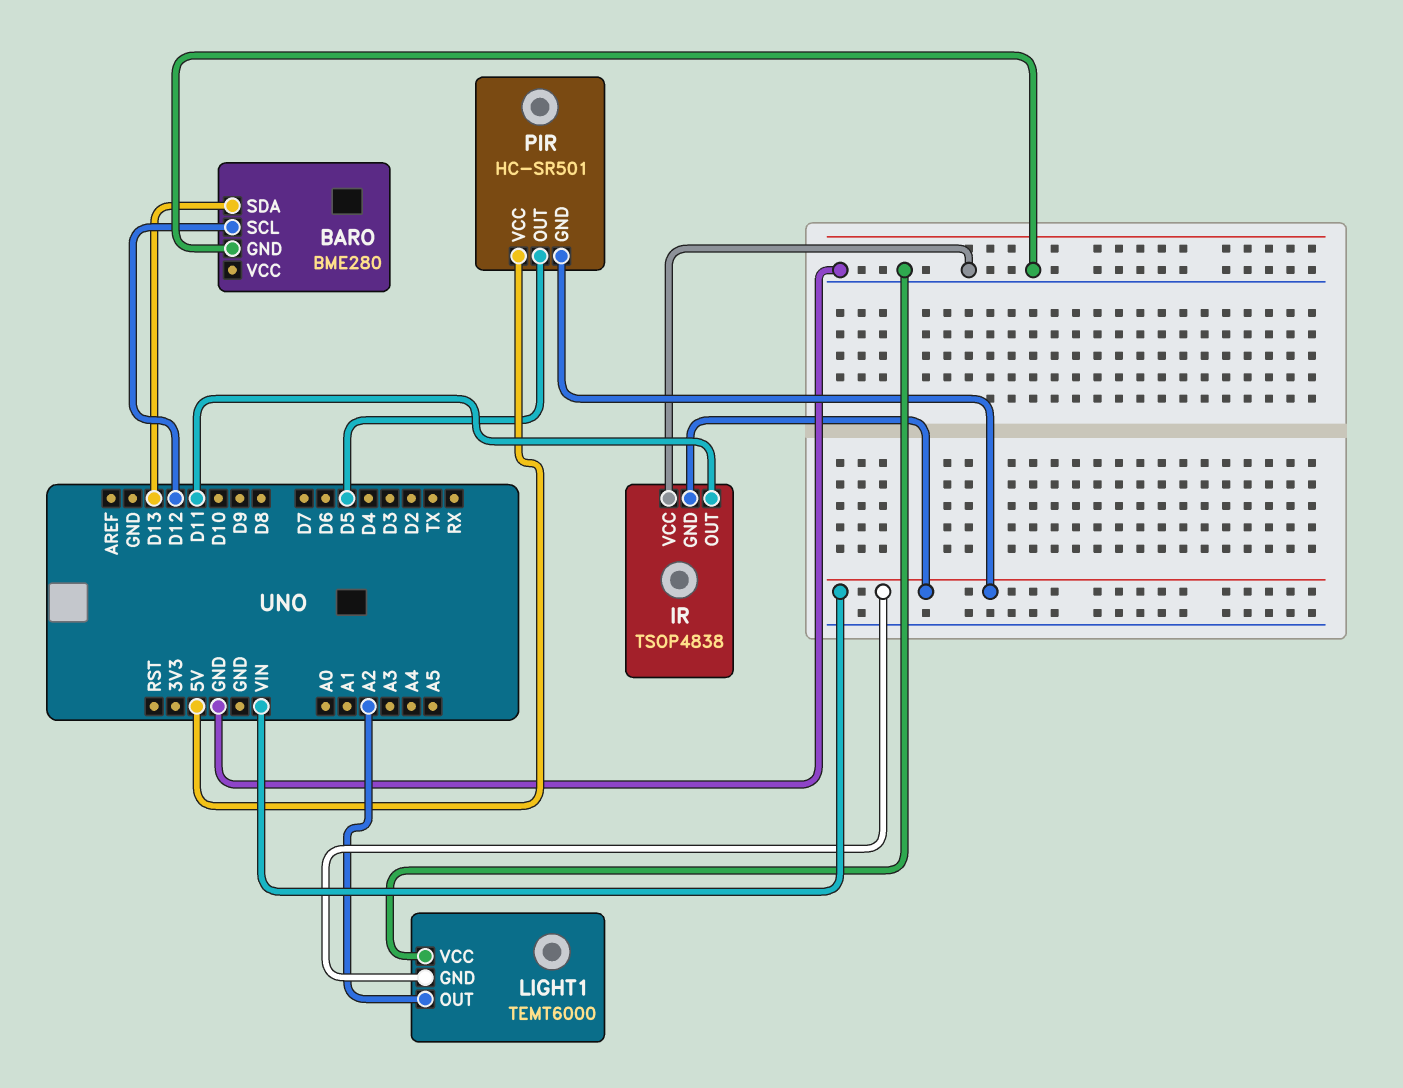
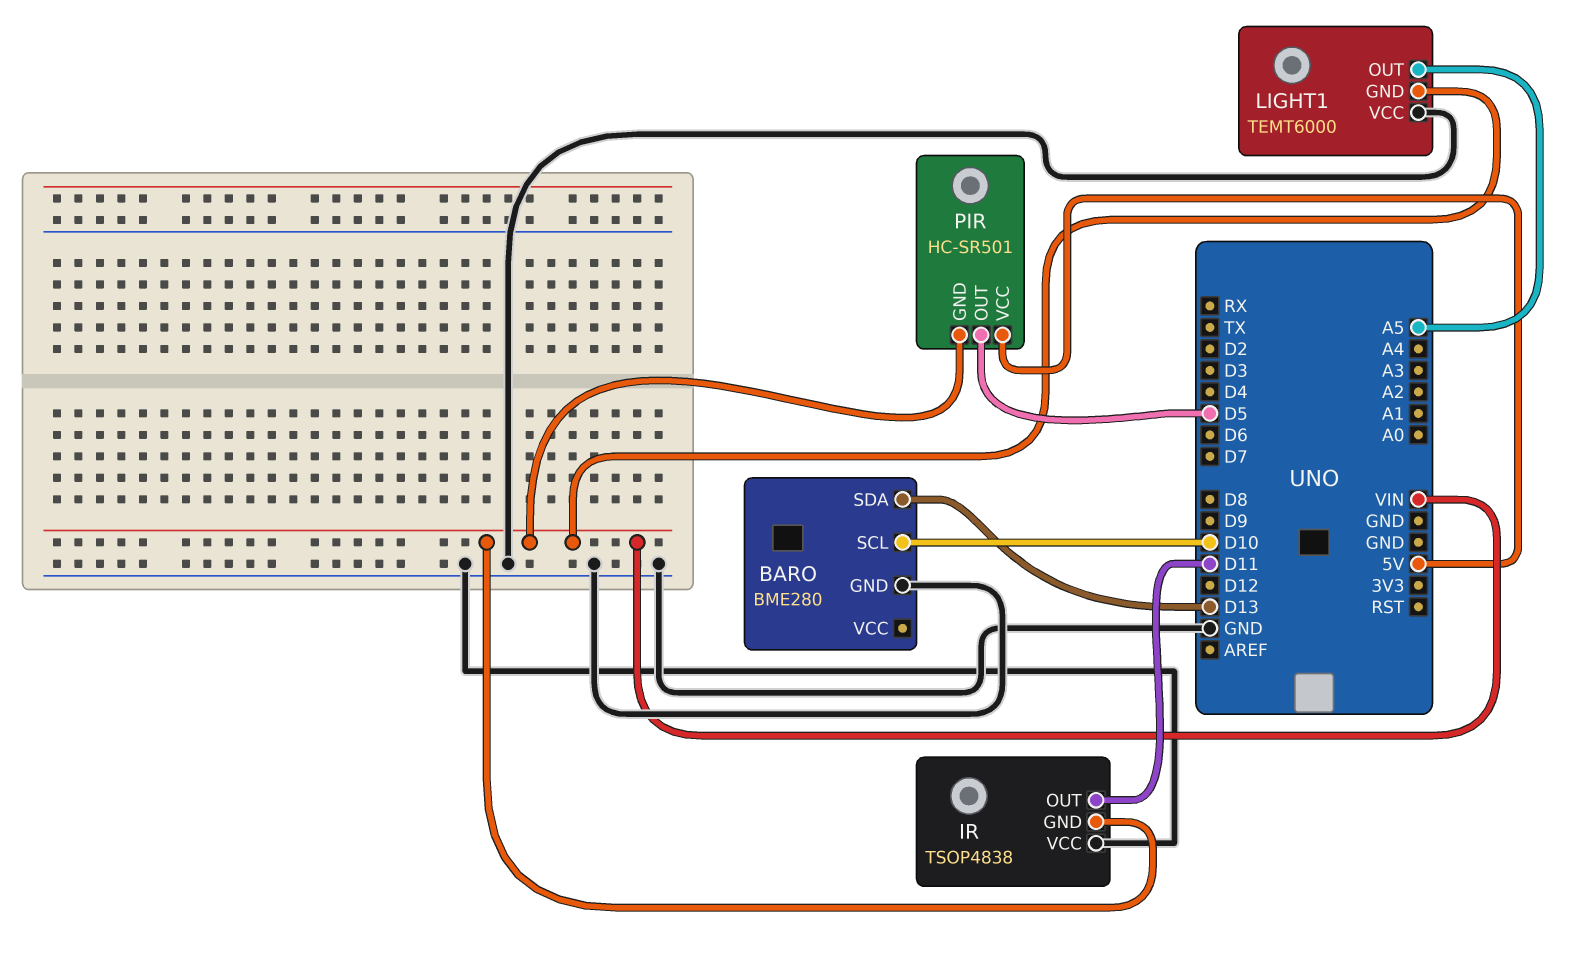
BARO pin SCL: D12 -> D10
LIGHT1 pin OUT: A2 -> A5

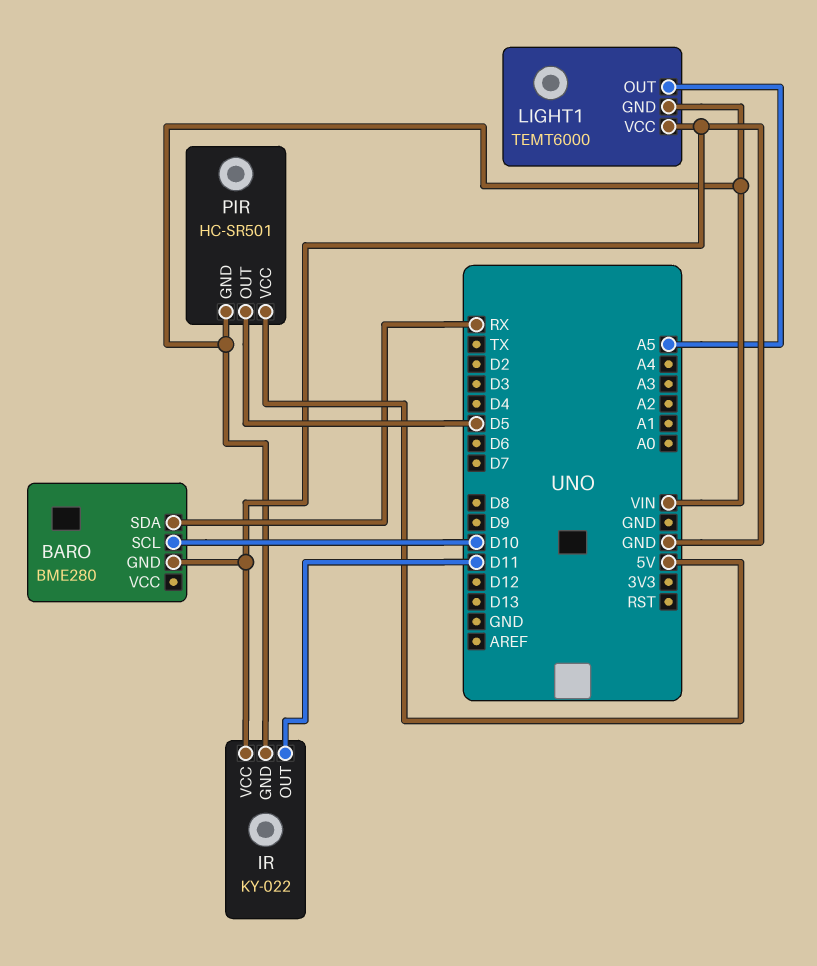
BARO pin SDA: D13 -> RX
IR: TSOP4838 -> KY-022

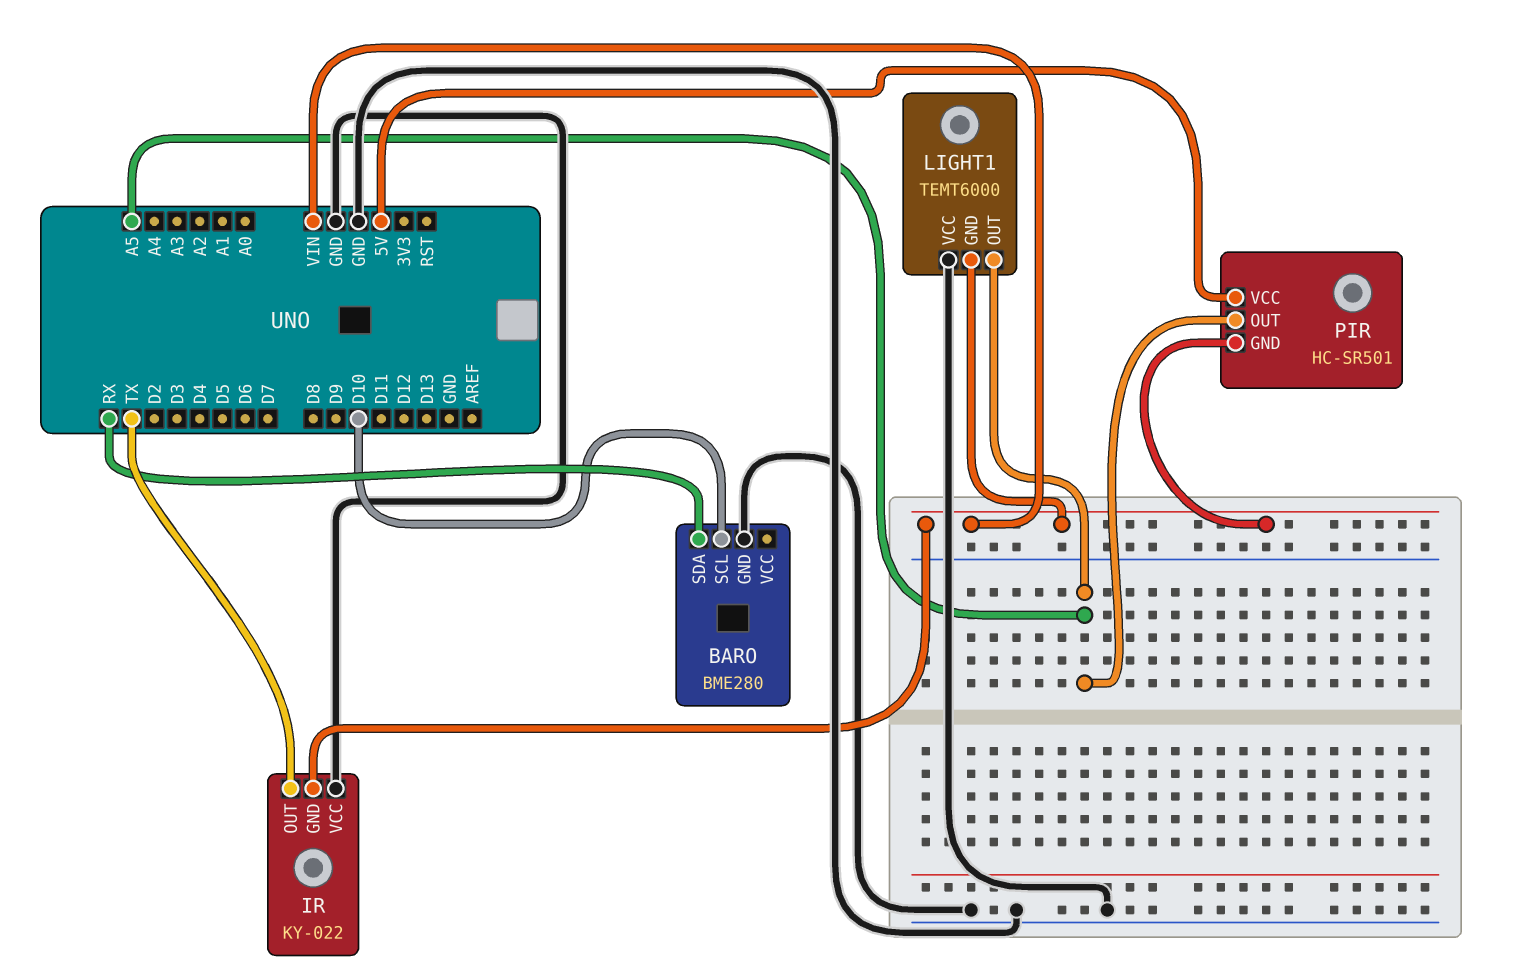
IR pin OUT: D11 -> TX
PIR pin OUT: D5 -> A5

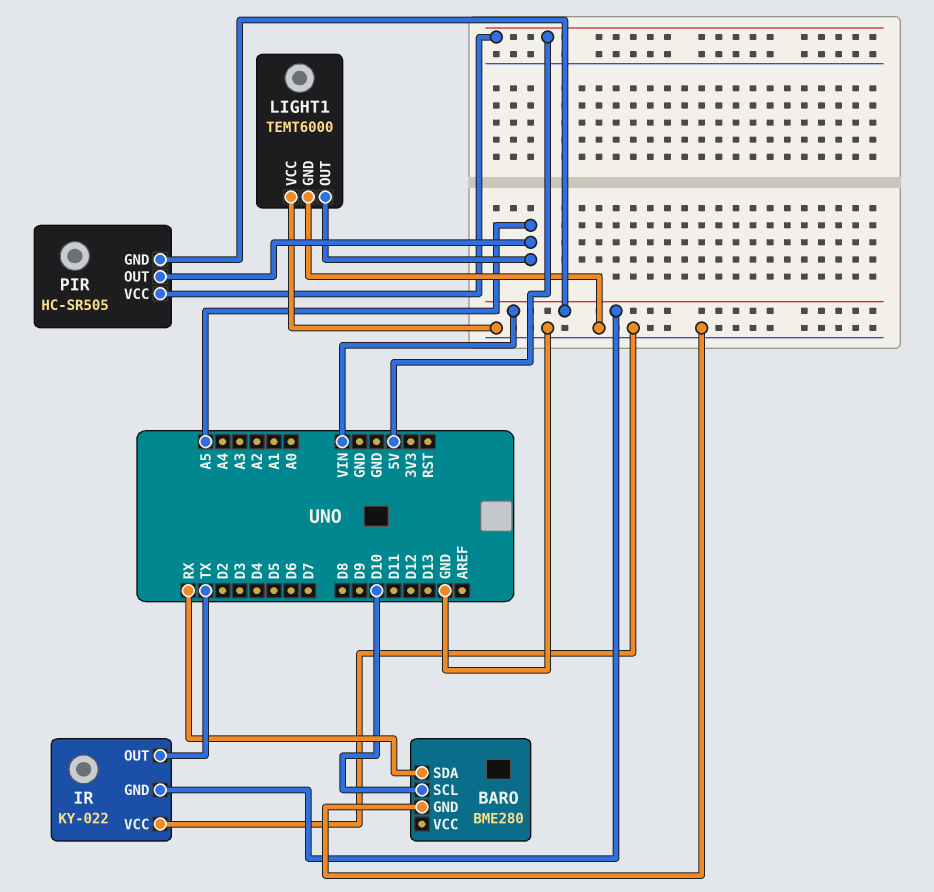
LIGHT1 pin GND: VIN -> GND
PIR: HC-SR501 -> HC-SR505

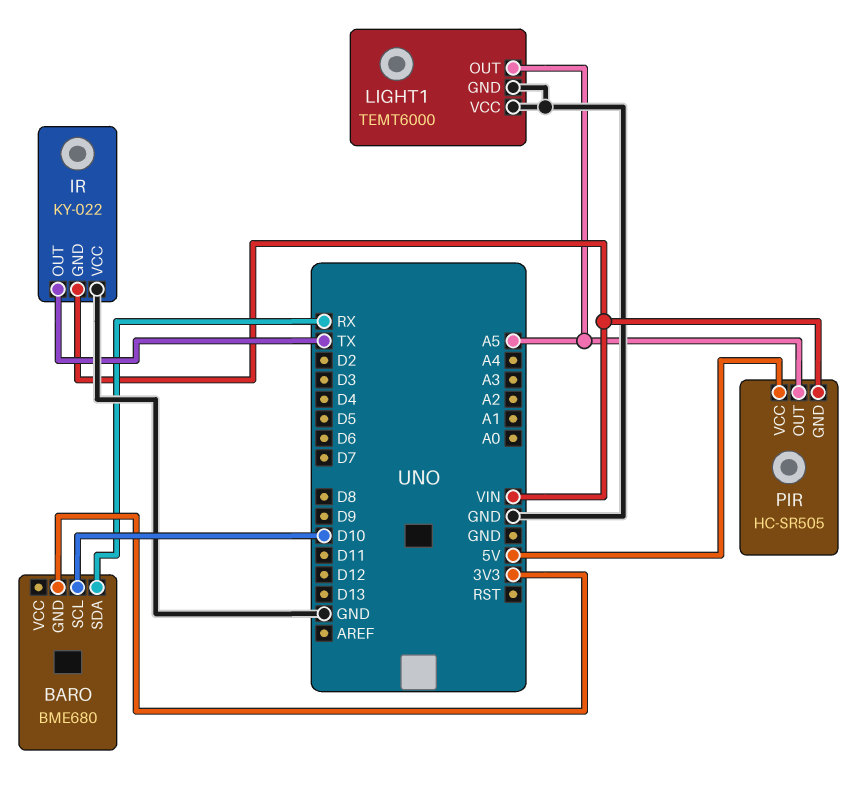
BARO: BME280 -> BME680
BARO pin GND: GND -> 3V3

